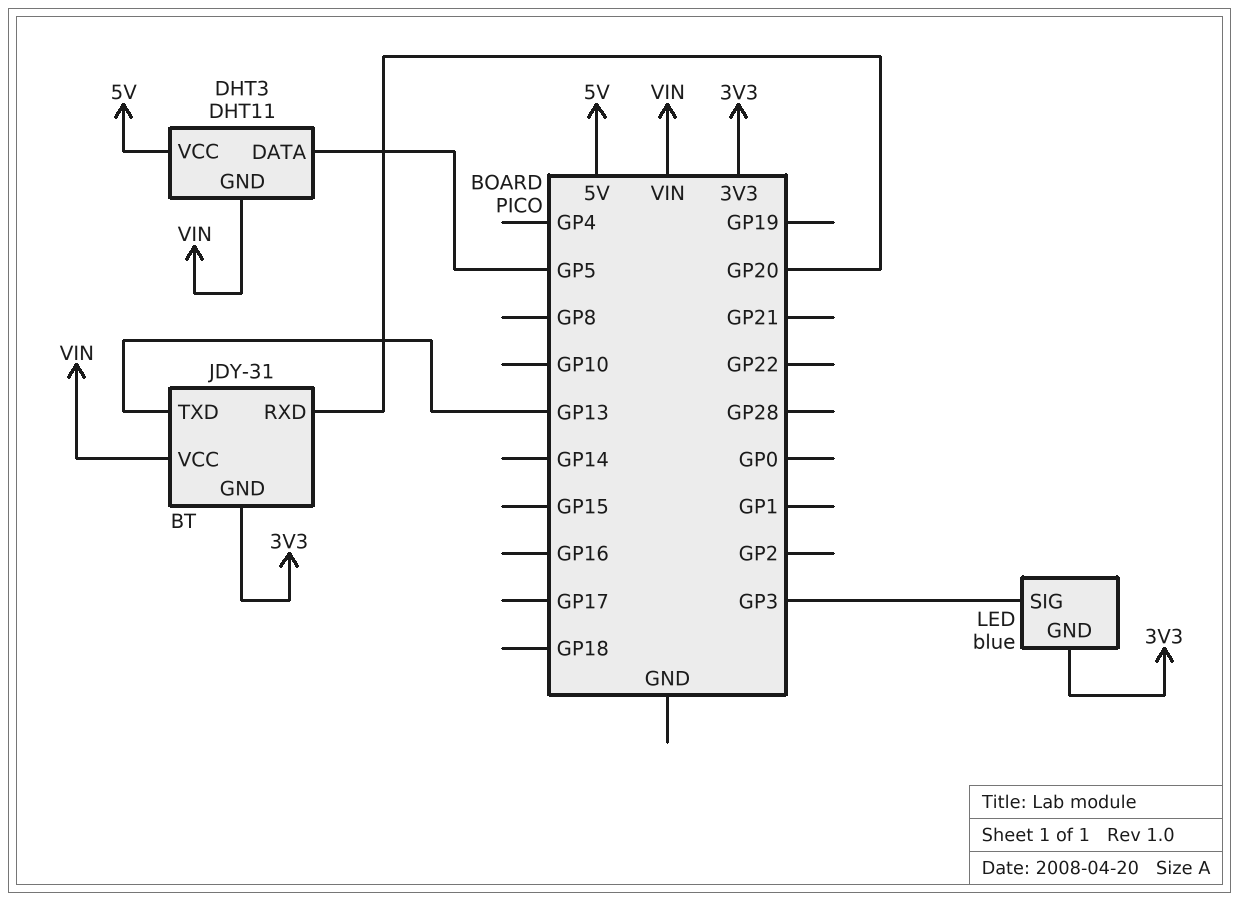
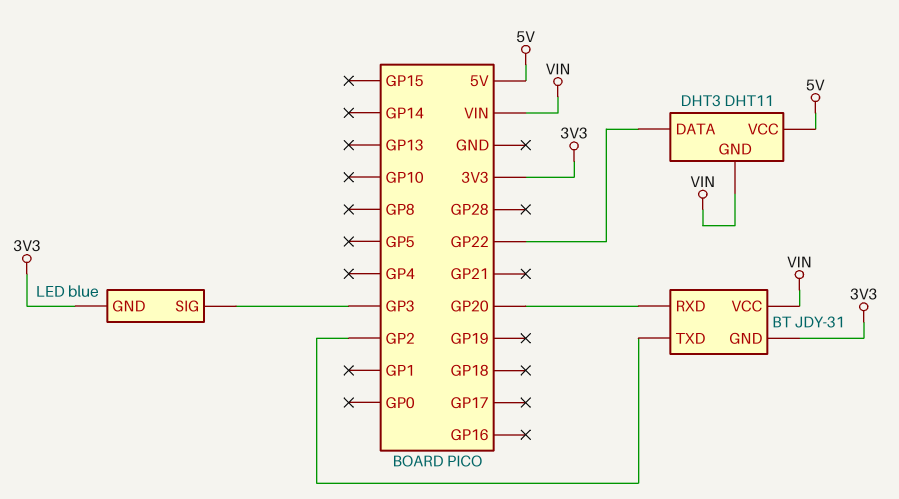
BT pin TXD: GP13 -> GP2
DHT3 pin DATA: GP5 -> GP22

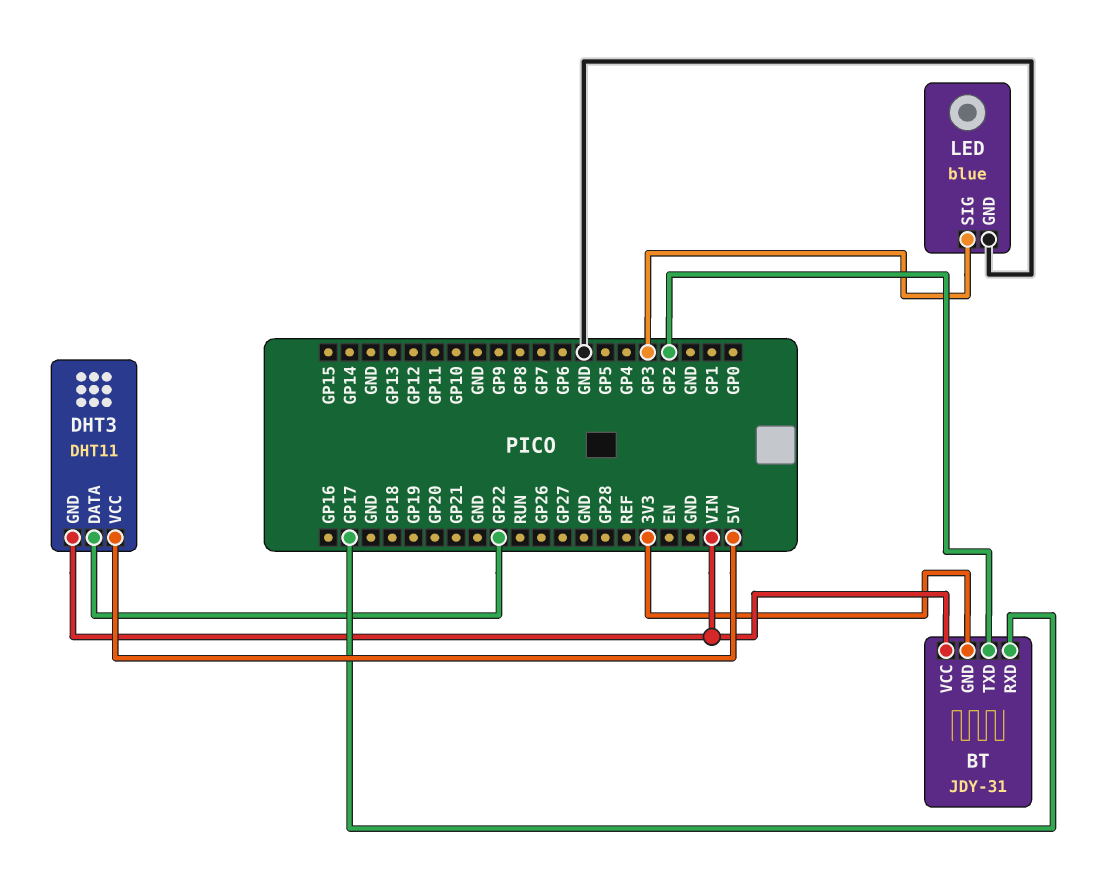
BT pin RXD: GP20 -> GP17
LED pin GND: 3V3 -> GND

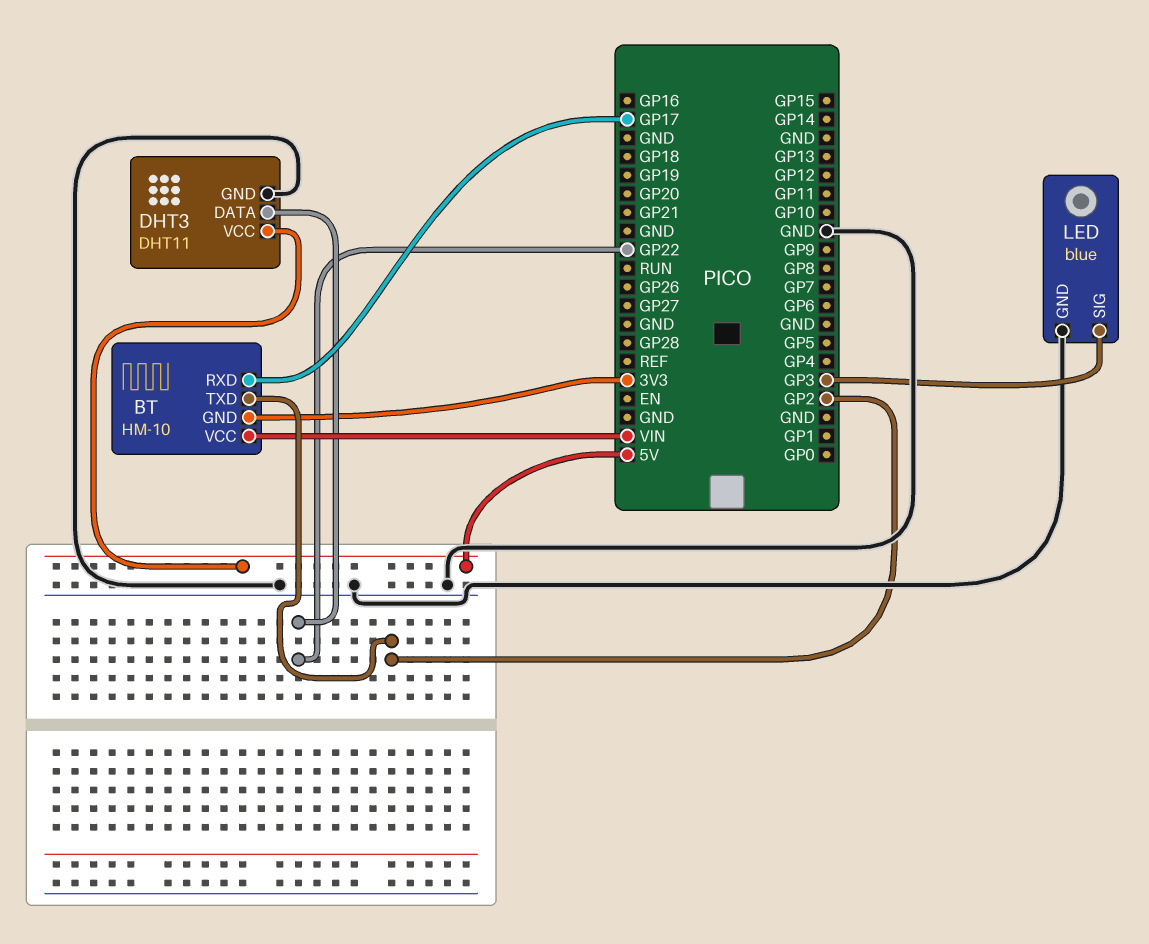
BT: JDY-31 -> HM-10
DHT3 pin GND: VIN -> GND

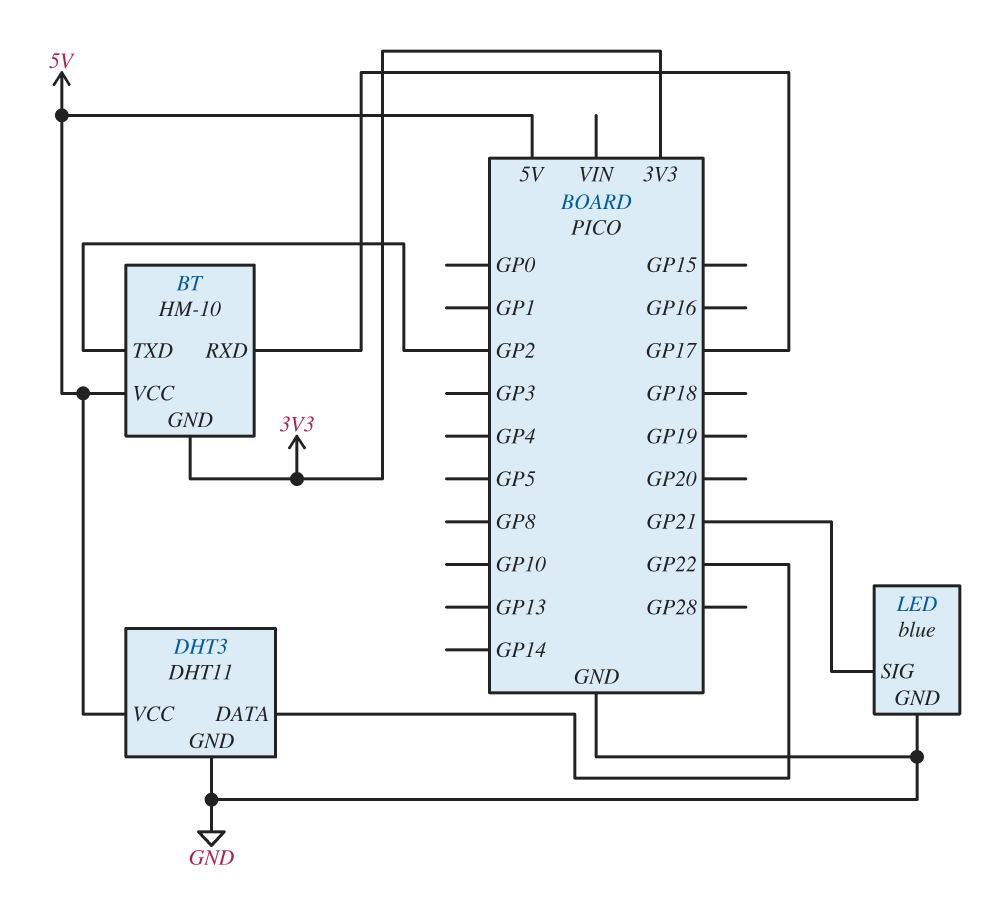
BT pin VCC: VIN -> 5V
LED pin SIG: GP3 -> GP21

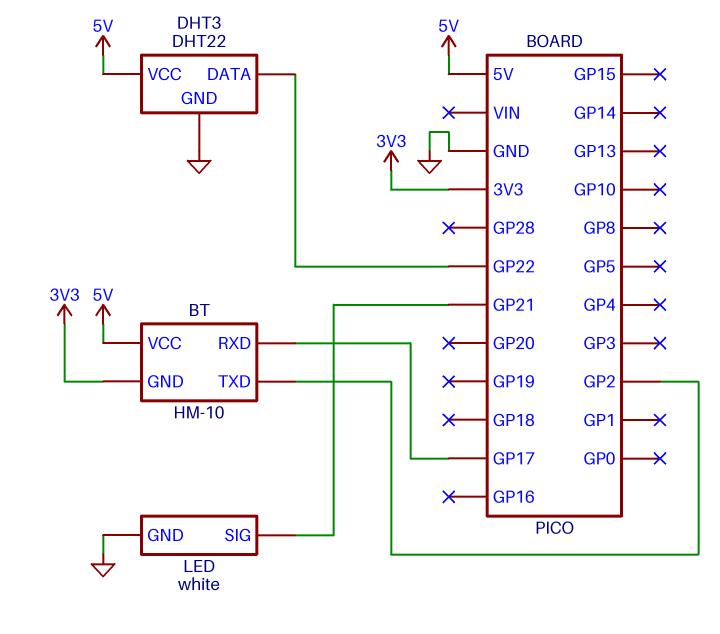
DHT3: DHT11 -> DHT22
LED: blue -> white

